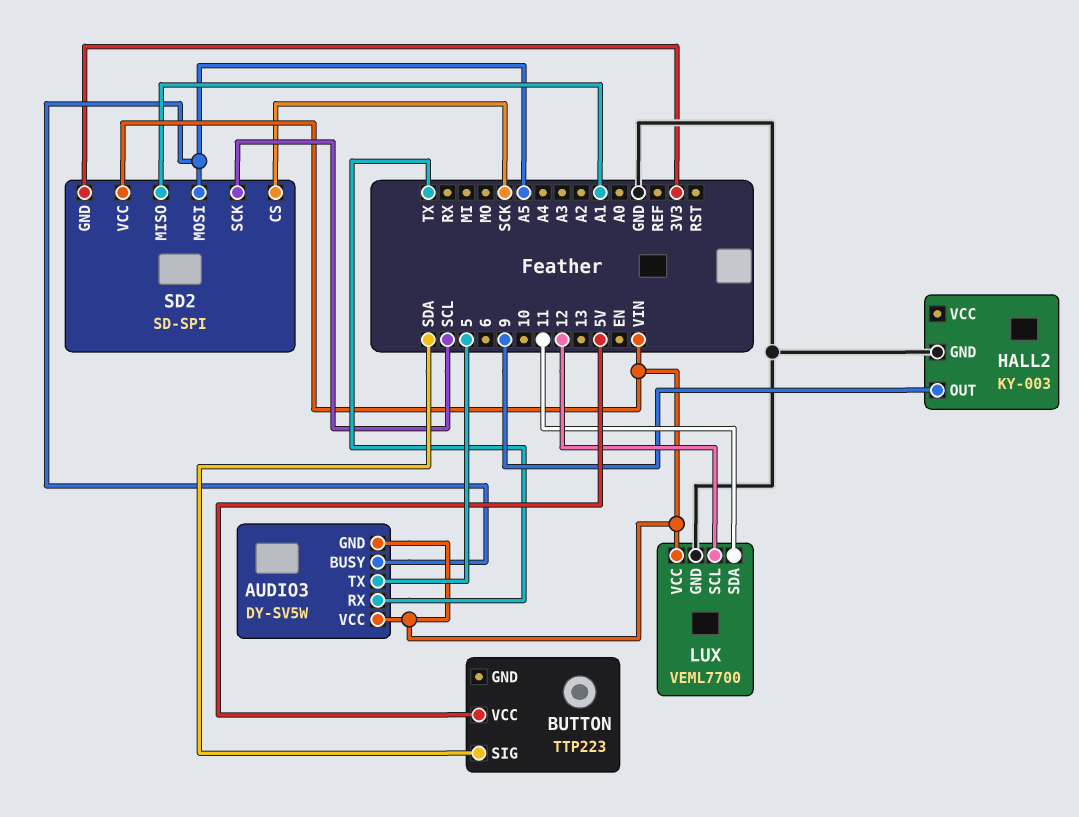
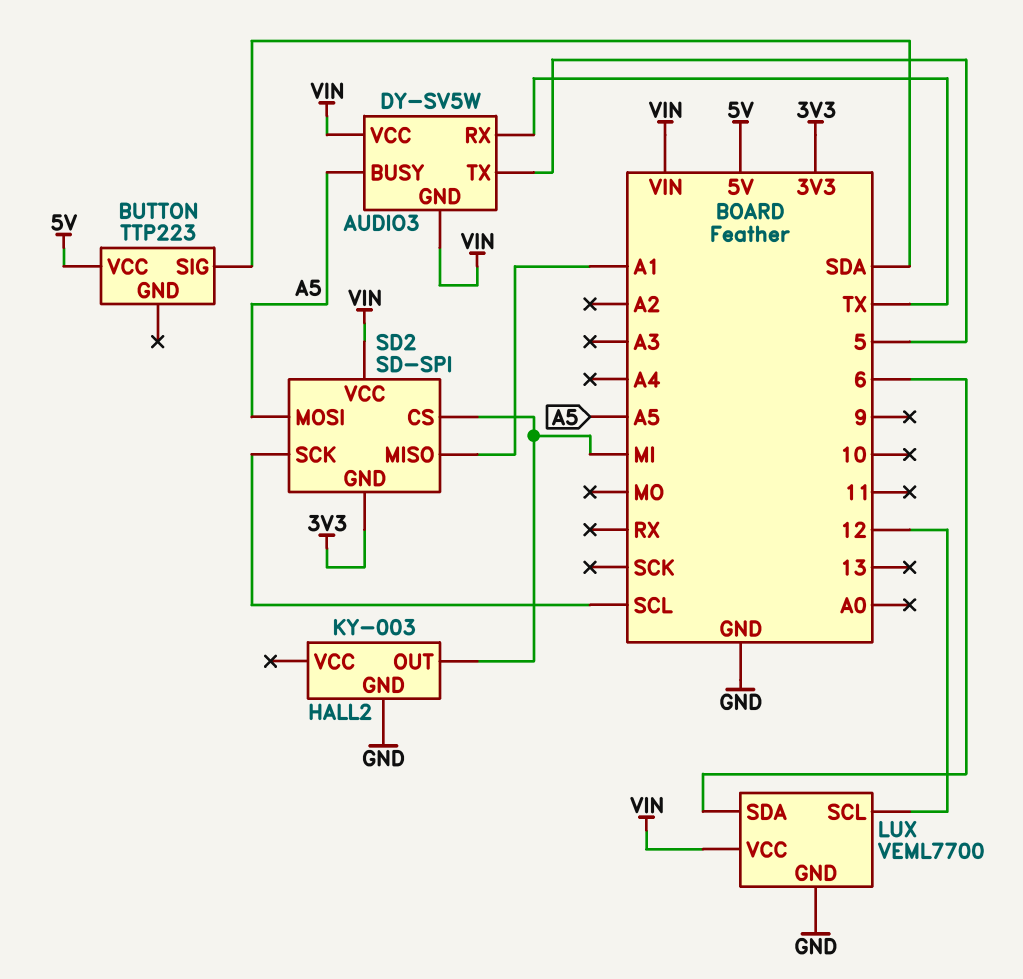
HALL2 pin OUT: 9 -> MI
LUX pin SDA: 11 -> 6
SD2 pin CS: SCK -> MI

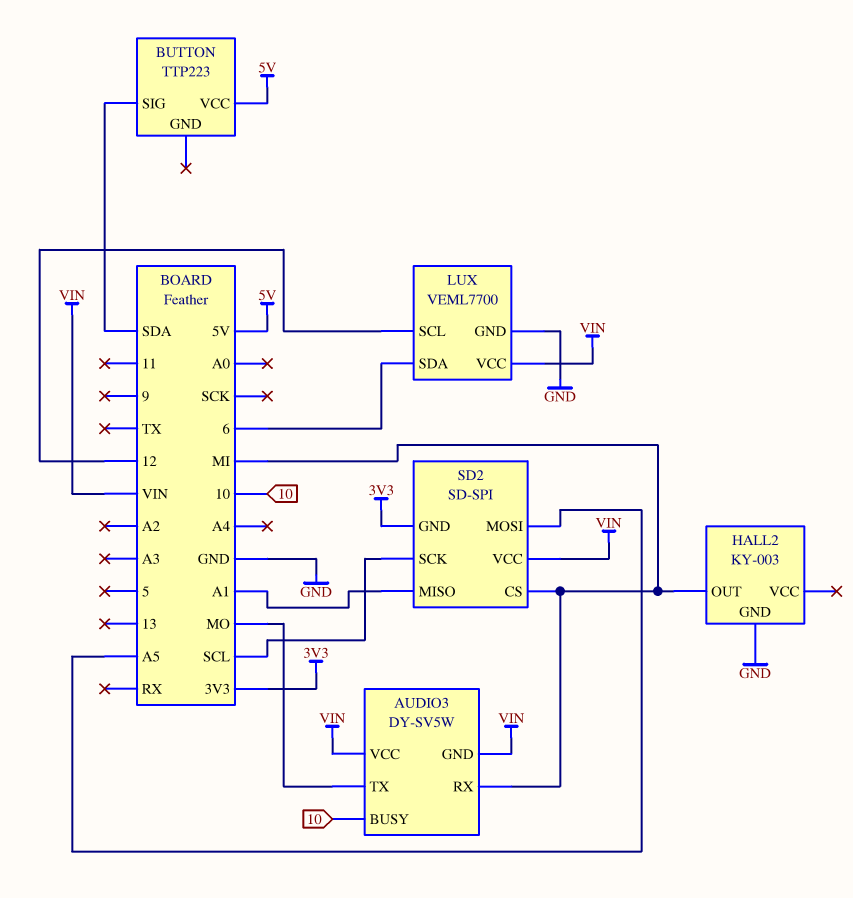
AUDIO3 pin BUSY: A5 -> 10
AUDIO3 pin RX: TX -> MI
AUDIO3 pin TX: 5 -> MO

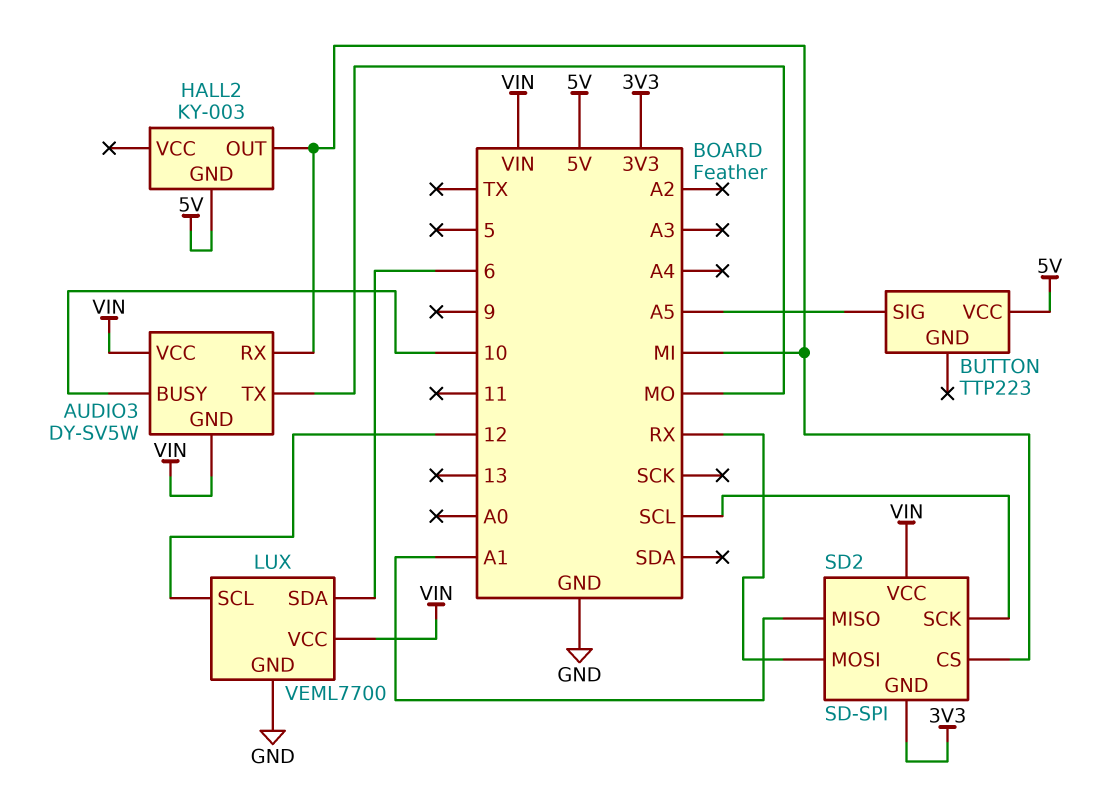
BUTTON pin SIG: SDA -> A5
HALL2 pin GND: GND -> 5V
SD2 pin MOSI: A5 -> RX

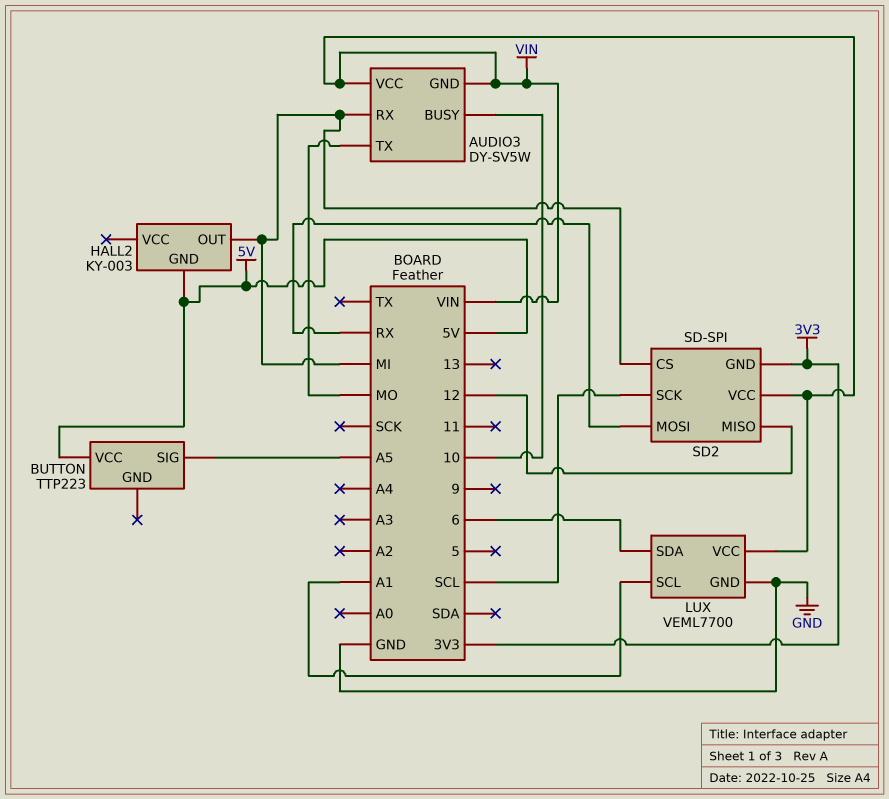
LUX pin SCL: 12 -> A1
SD2 pin MISO: A1 -> 12

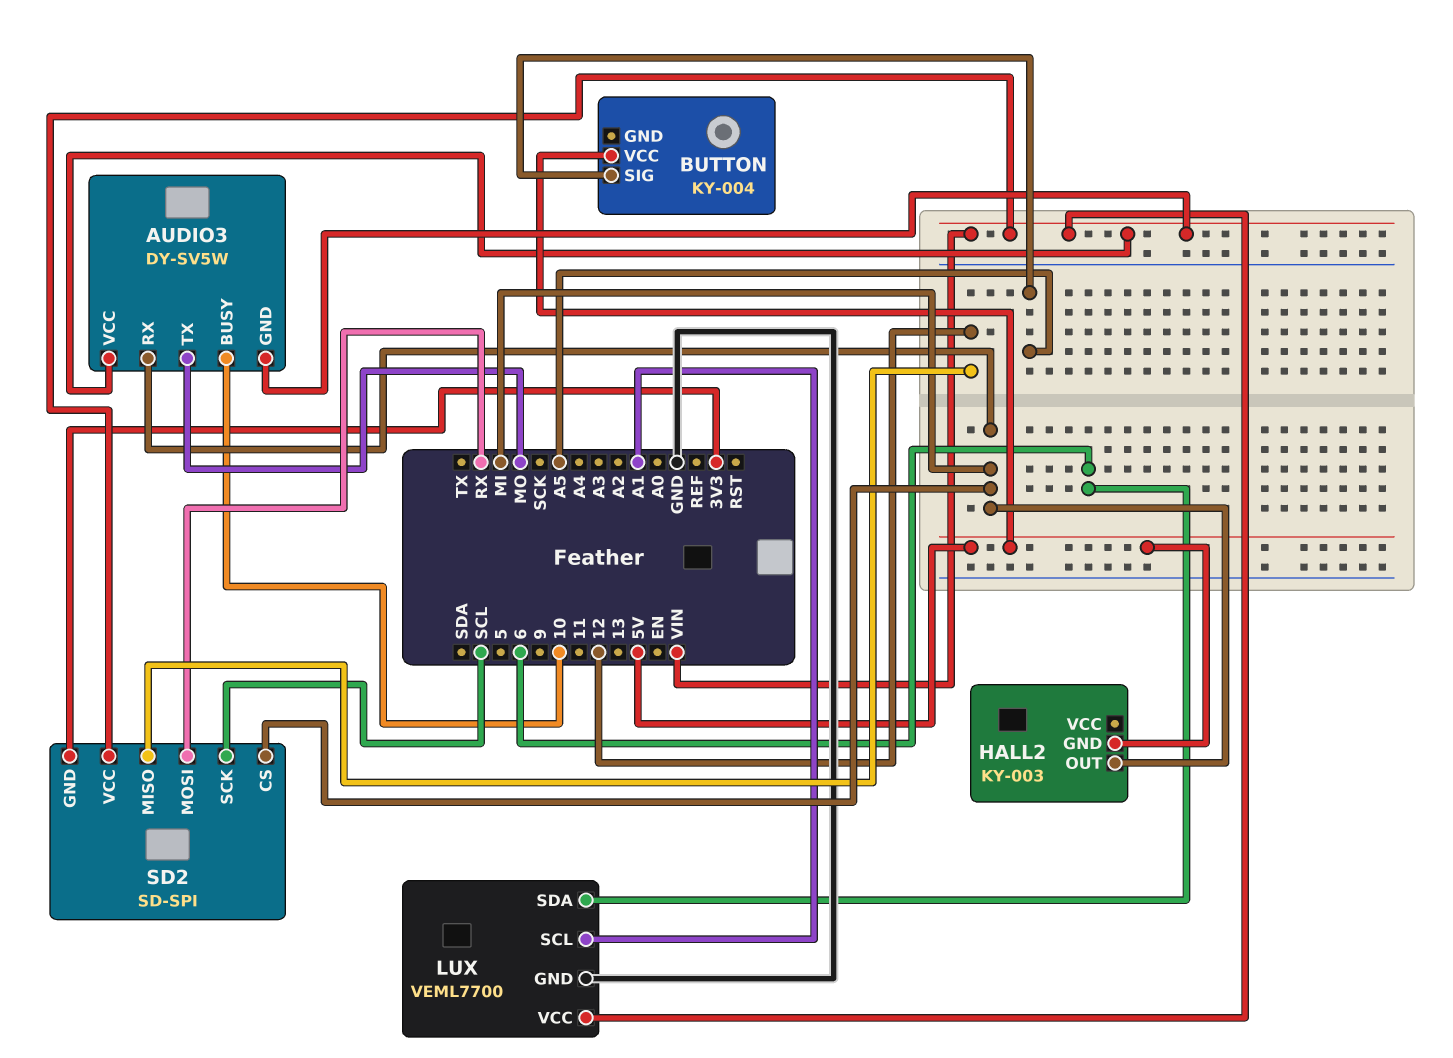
BUTTON: TTP223 -> KY-004

